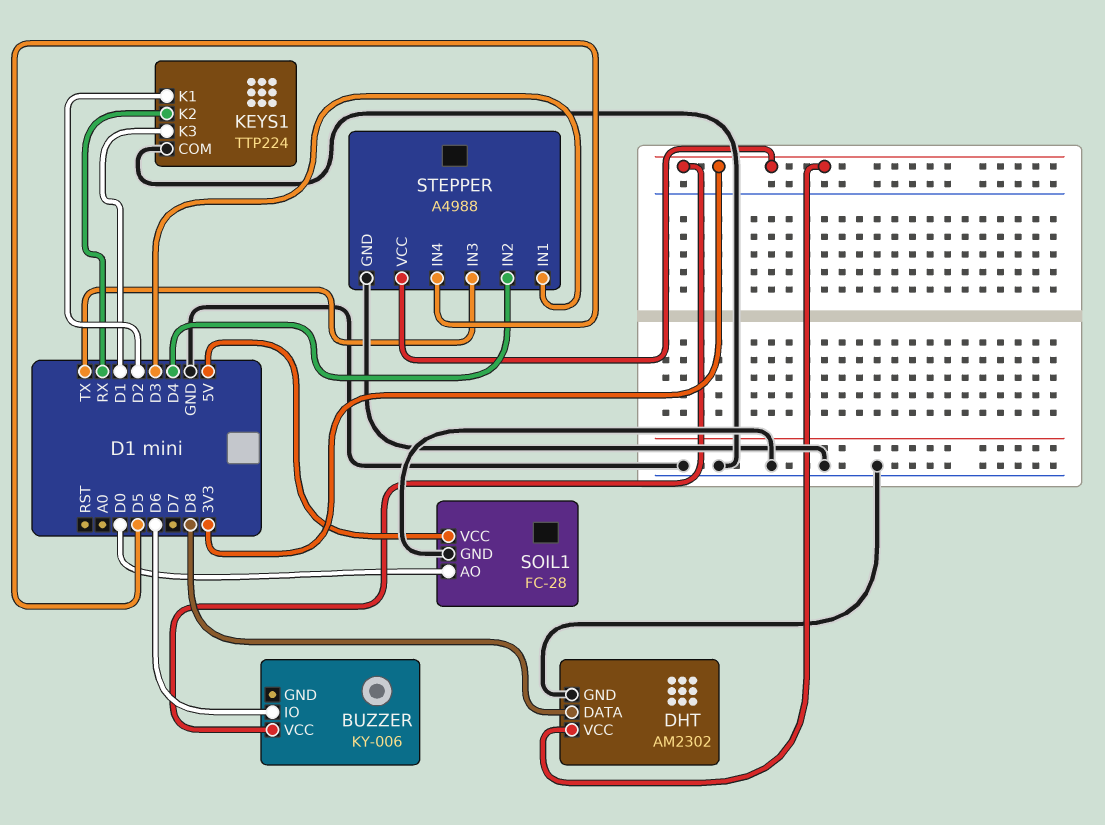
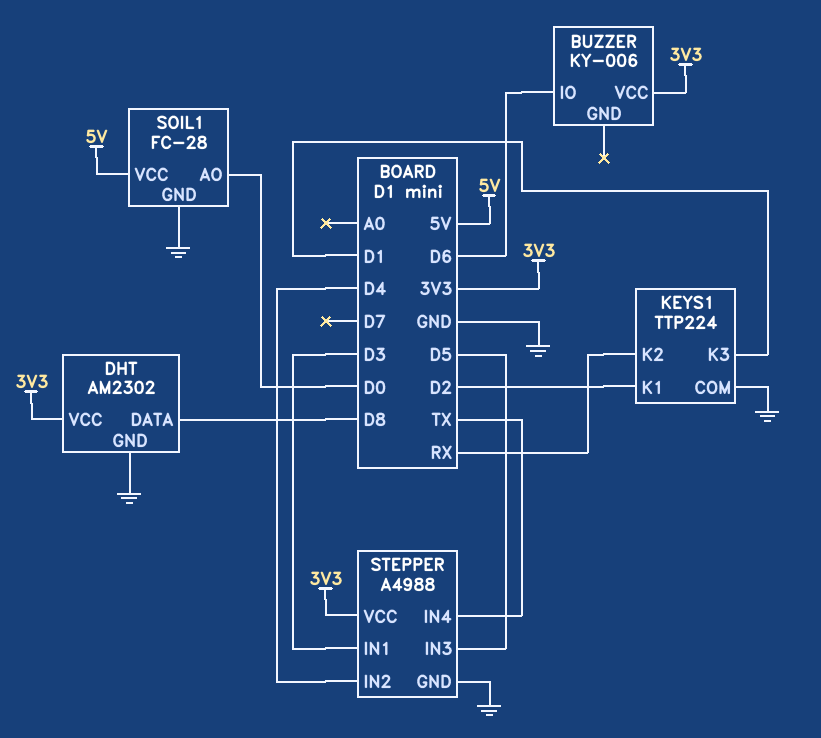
STEPPER pin IN3: TX -> D5
STEPPER pin IN4: D5 -> TX

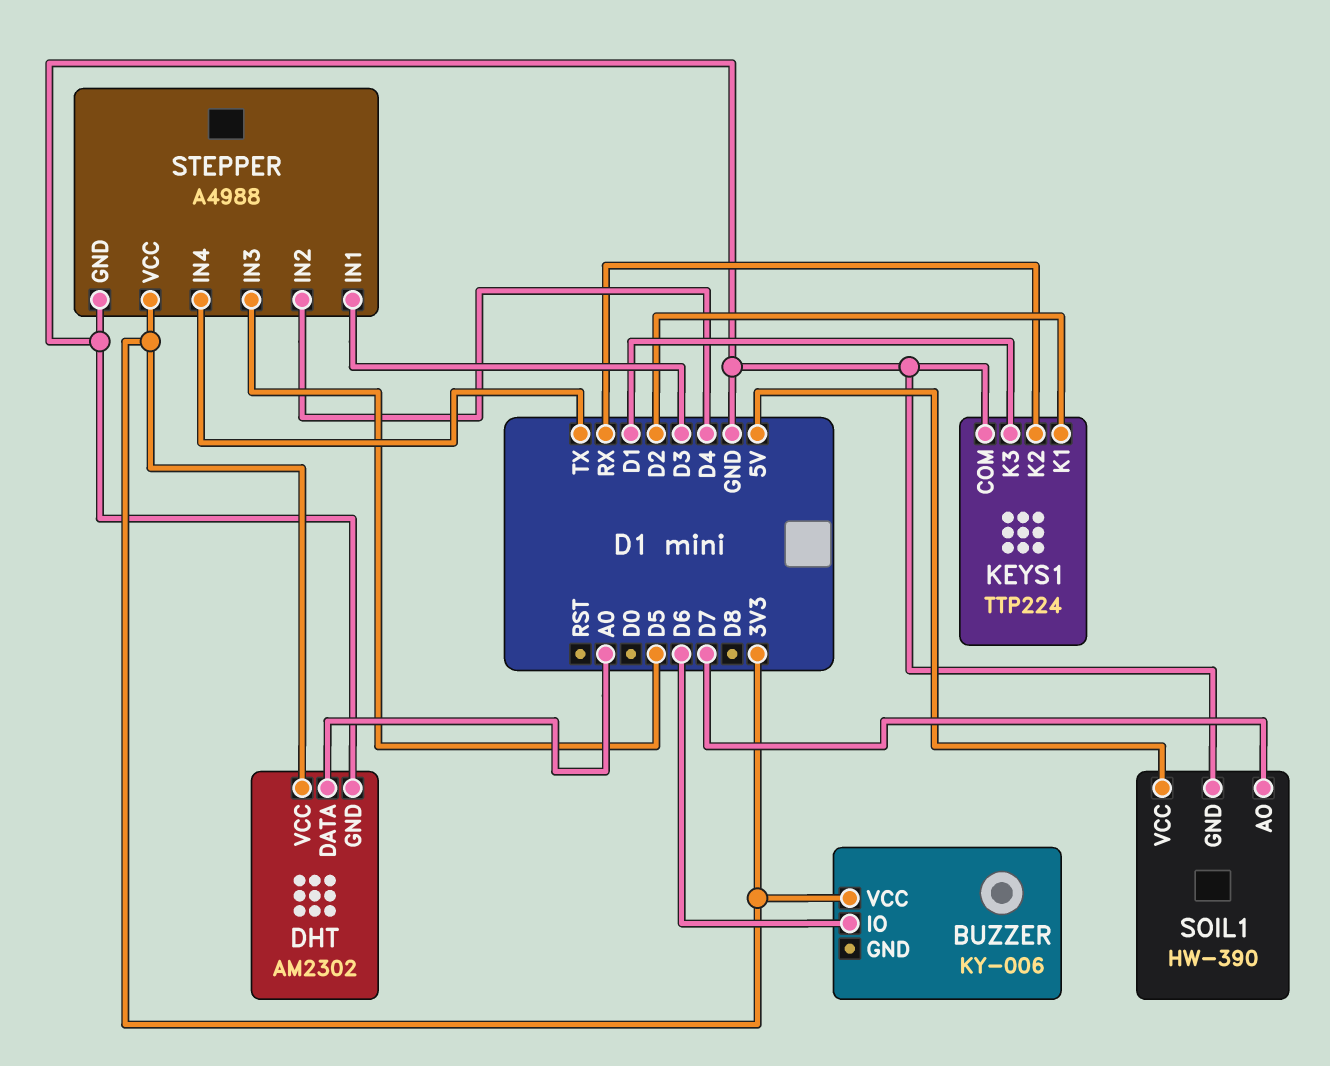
DHT pin DATA: D8 -> A0
SOIL1: FC-28 -> HW-390
SOIL1 pin AO: D0 -> D7

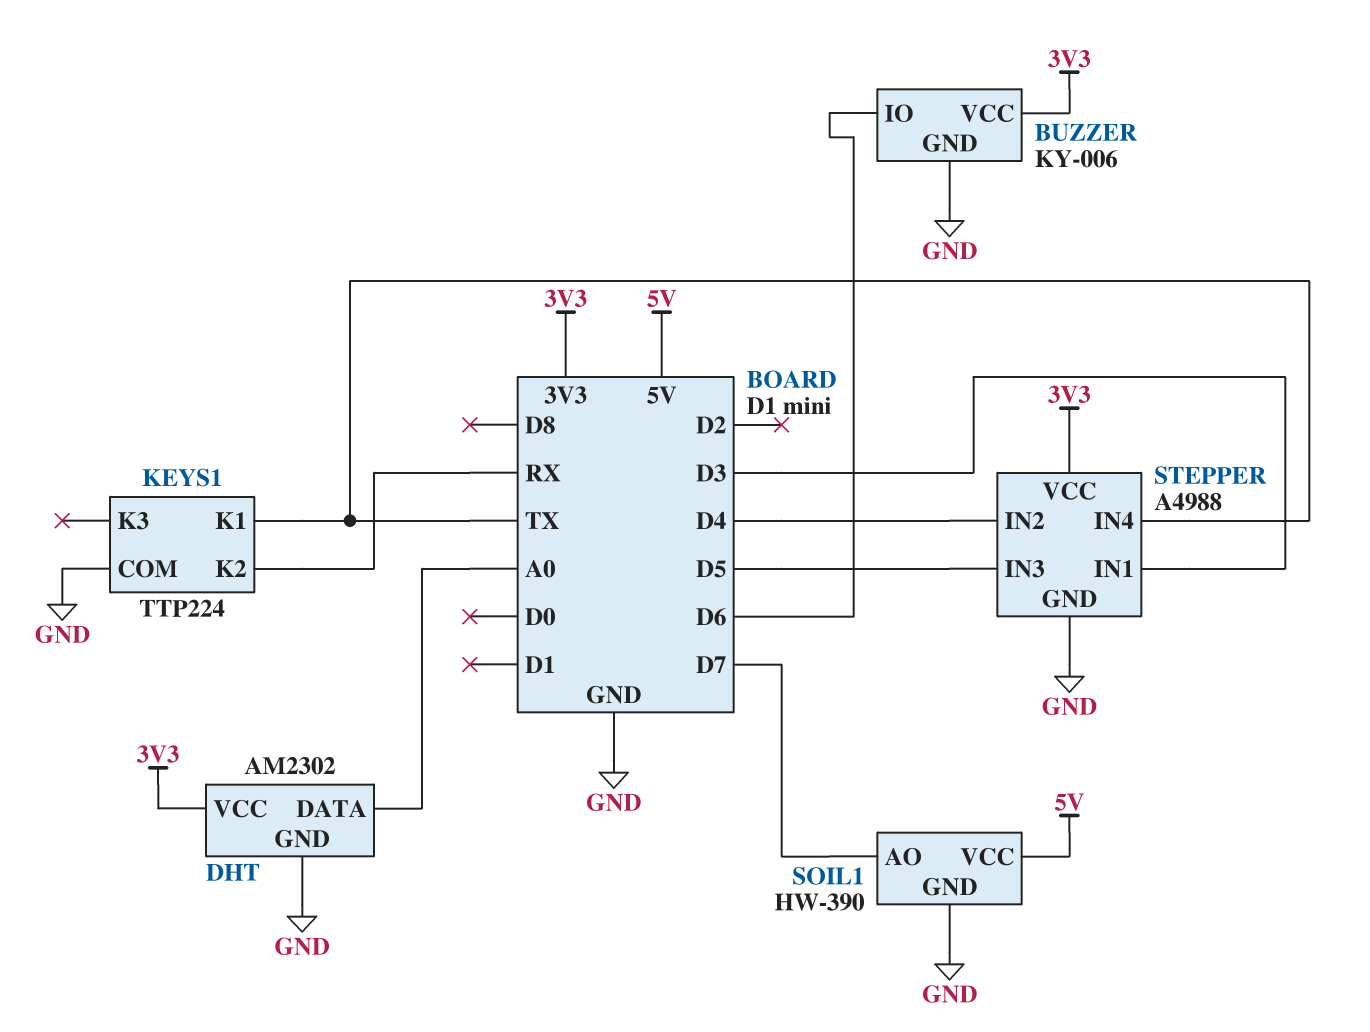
BUZZER pin GND: none -> GND
KEYS1 pin K1: D2 -> TX
KEYS1 pin K3: D1 -> none

